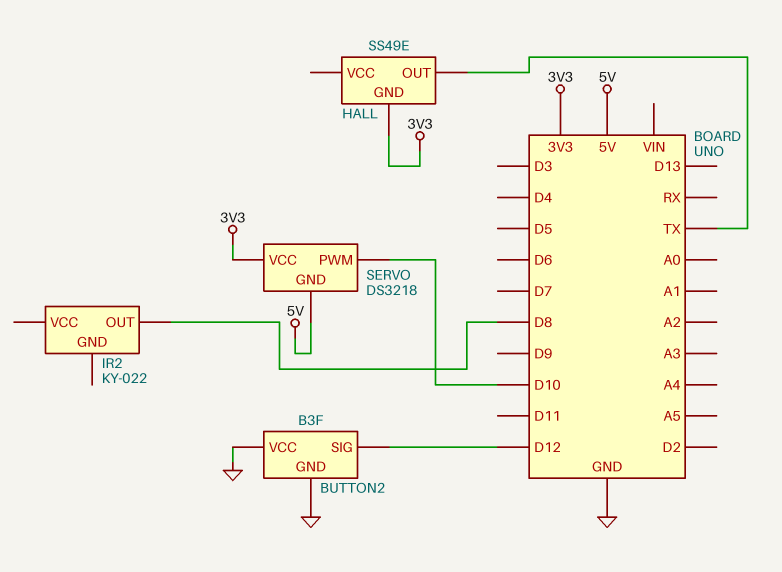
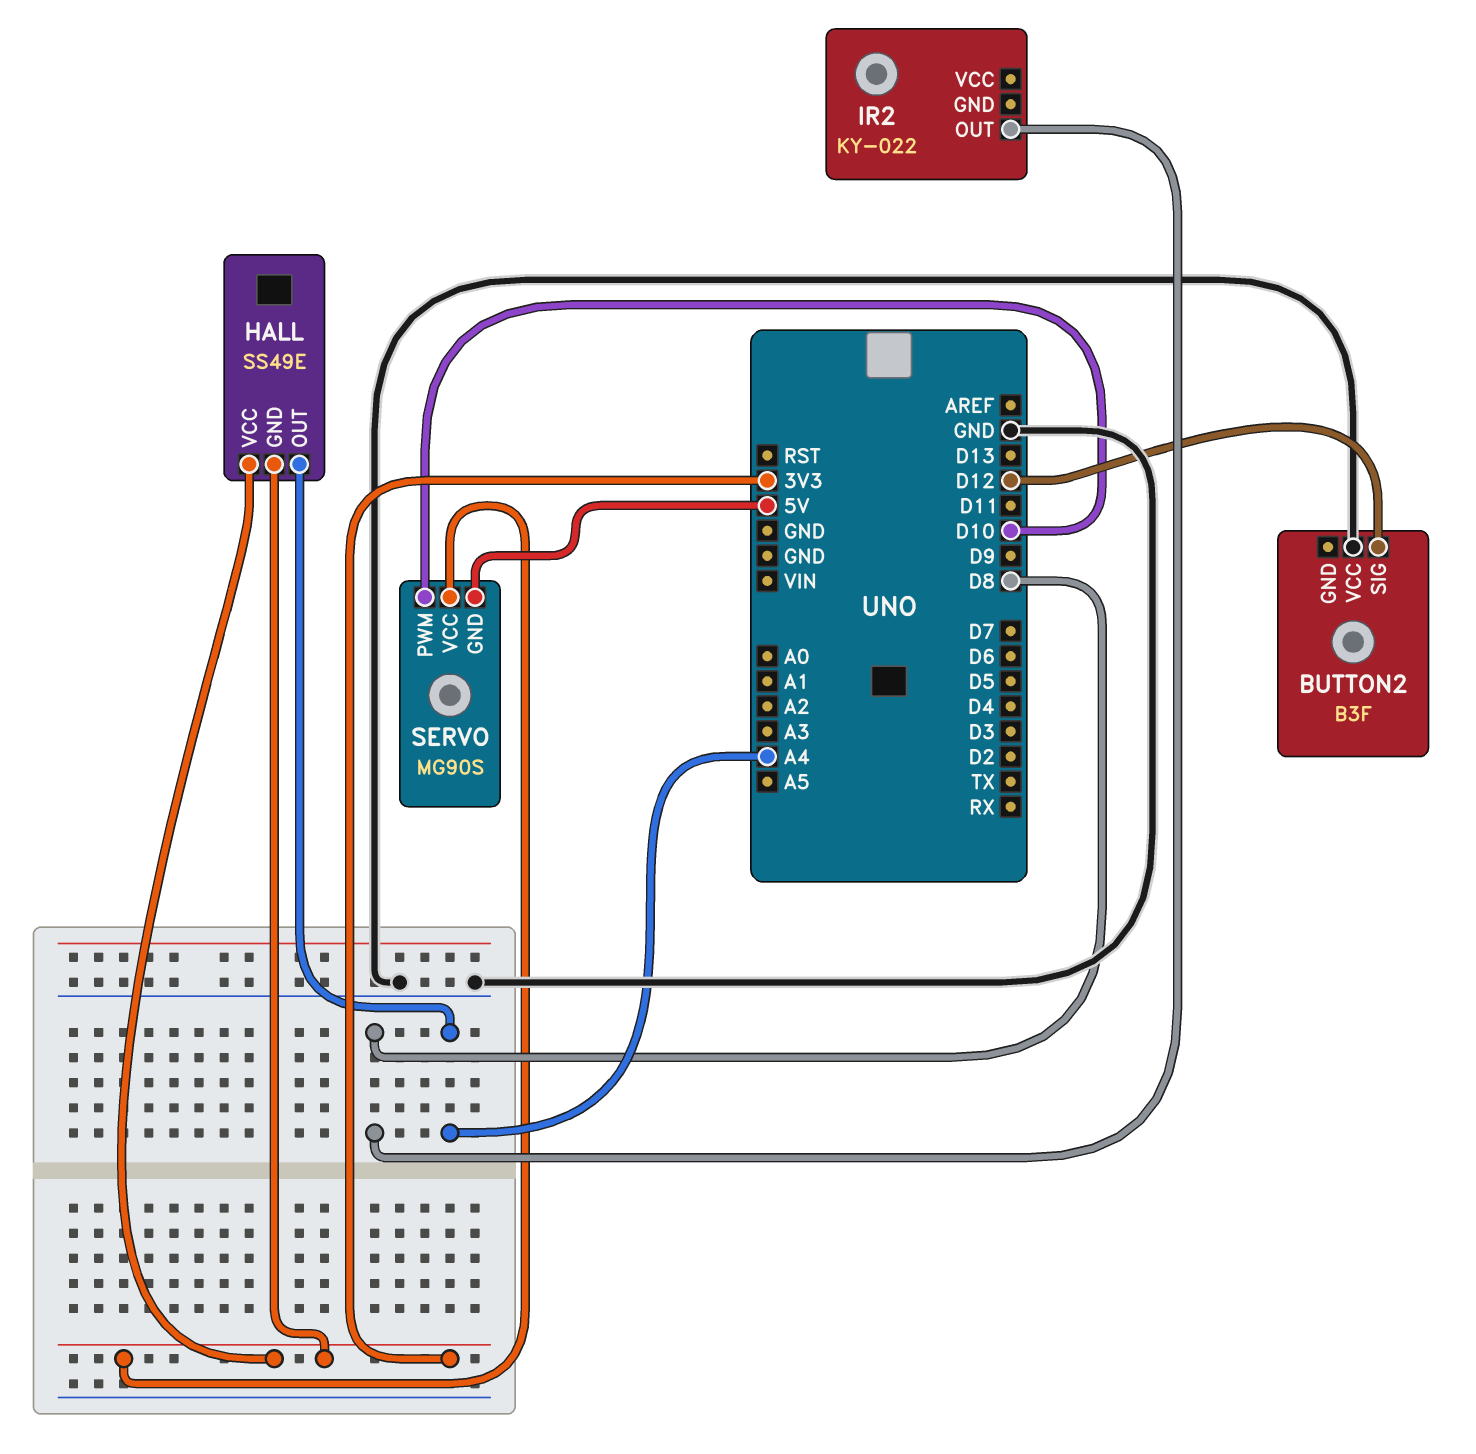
BUTTON2 pin GND: GND -> none
HALL pin OUT: TX -> A4
HALL pin VCC: none -> 3V3
SERVO: DS3218 -> MG90S

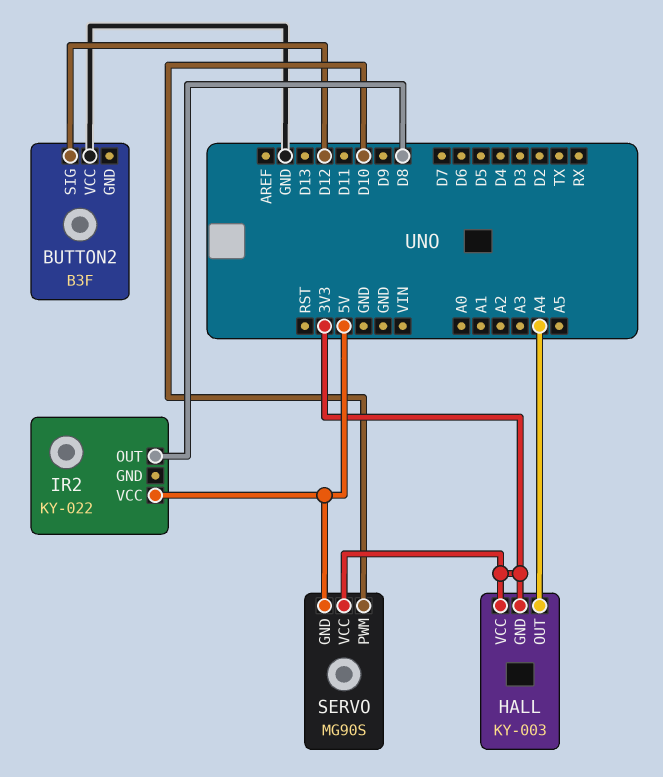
HALL: SS49E -> KY-003
IR2 pin VCC: none -> 5V

